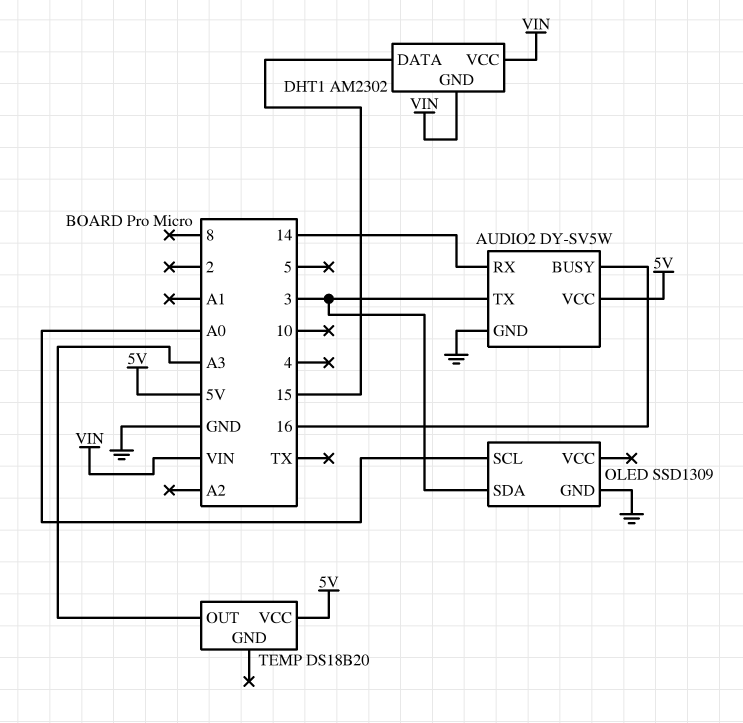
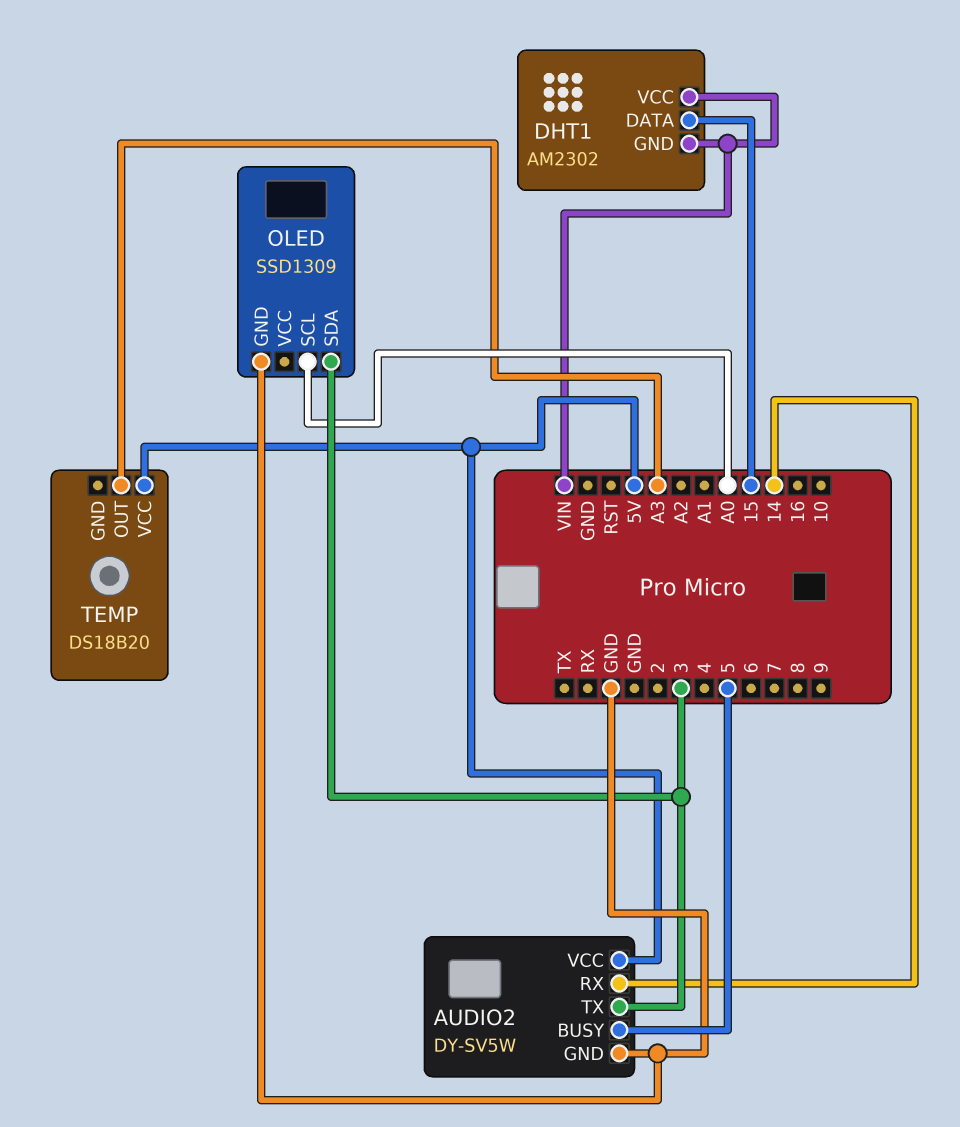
AUDIO2 pin BUSY: 16 -> 5

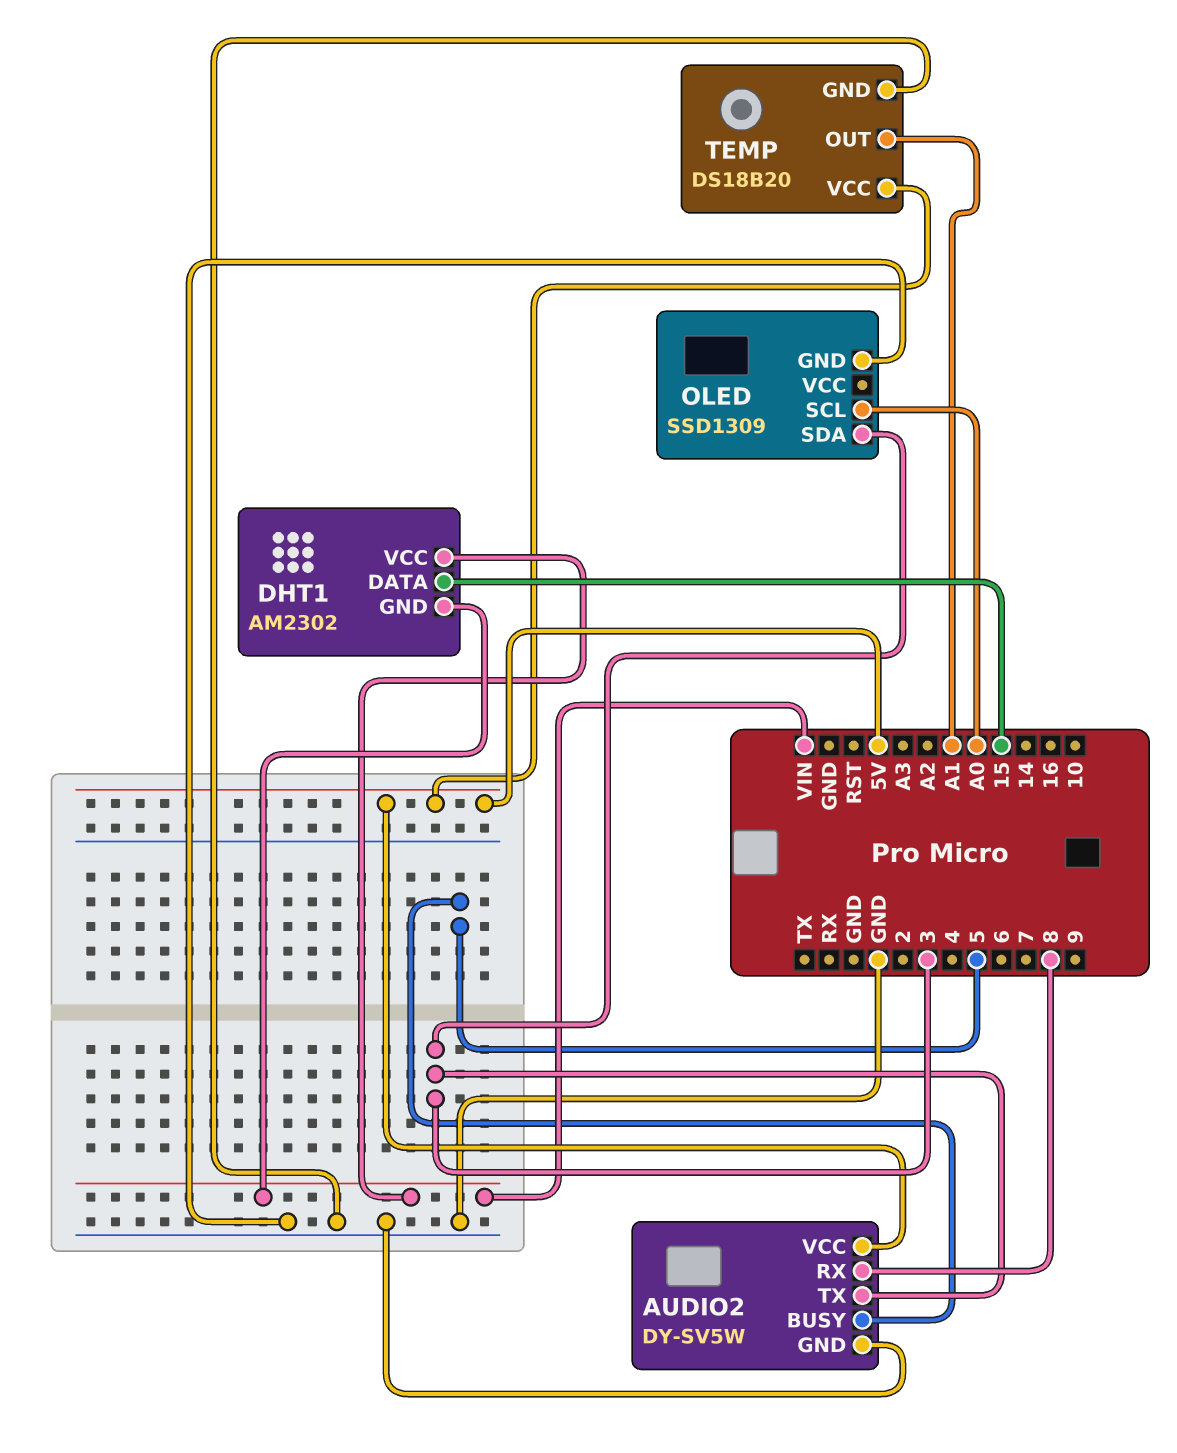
AUDIO2 pin RX: 14 -> 8
TEMP pin GND: none -> GND
TEMP pin OUT: A3 -> A1

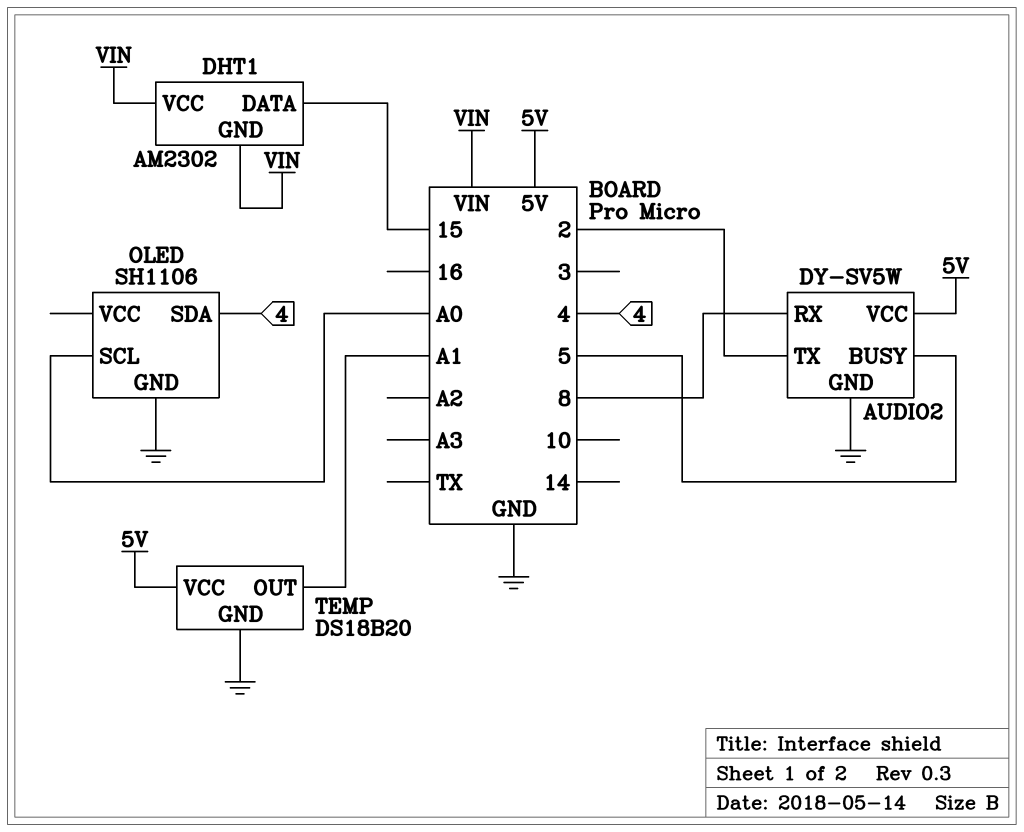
AUDIO2 pin TX: 3 -> 2
OLED: SSD1309 -> SH1106
OLED pin SDA: 3 -> 4

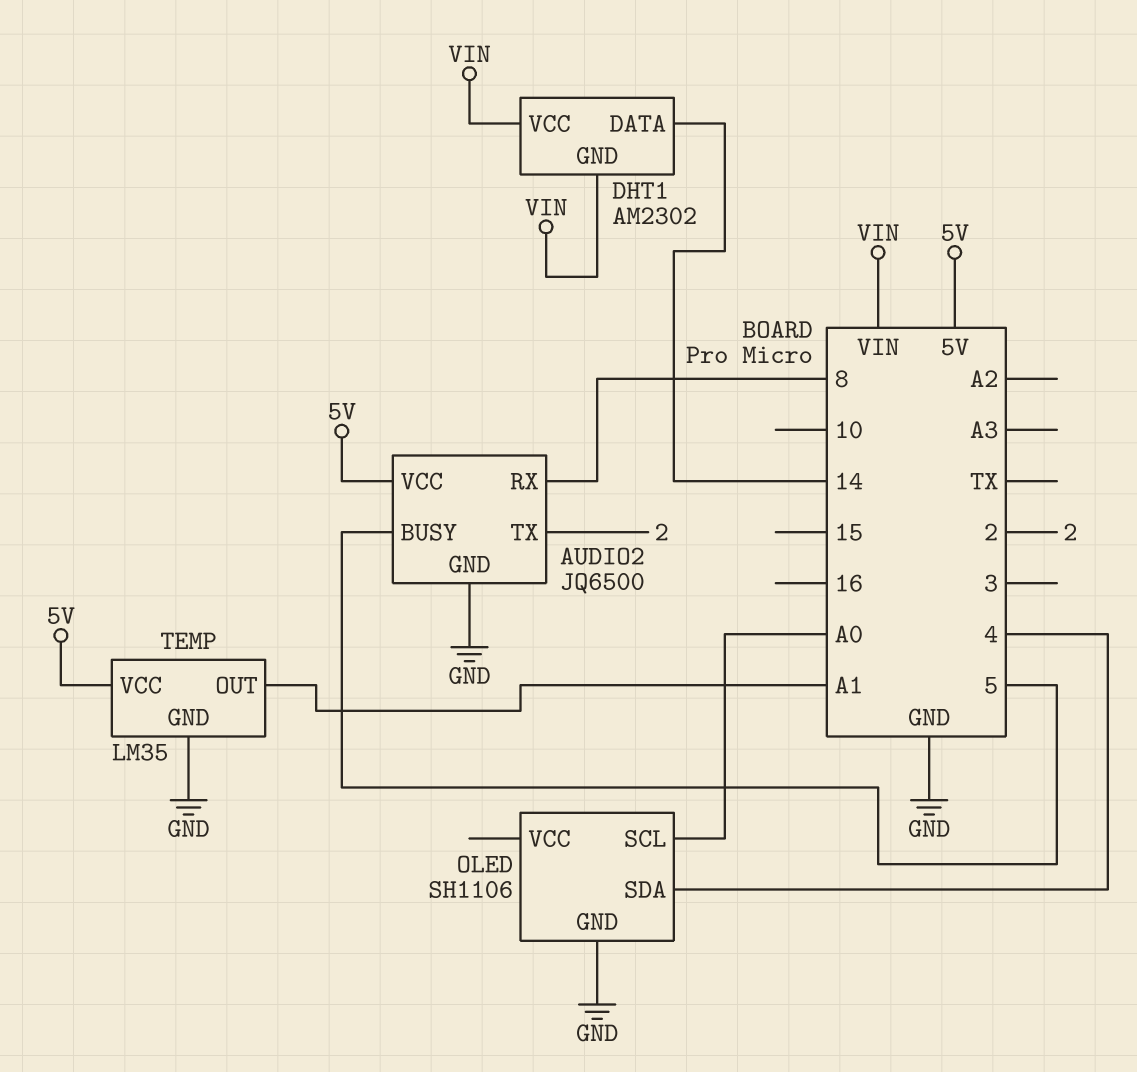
AUDIO2: DY-SV5W -> JQ6500
DHT1 pin DATA: 15 -> 14
TEMP: DS18B20 -> LM35

